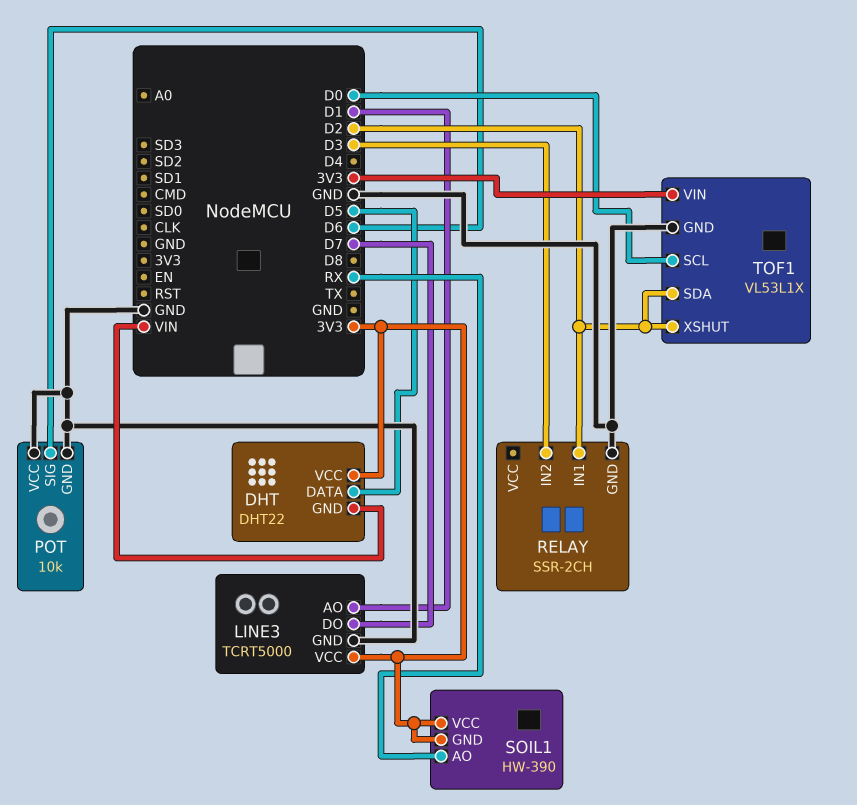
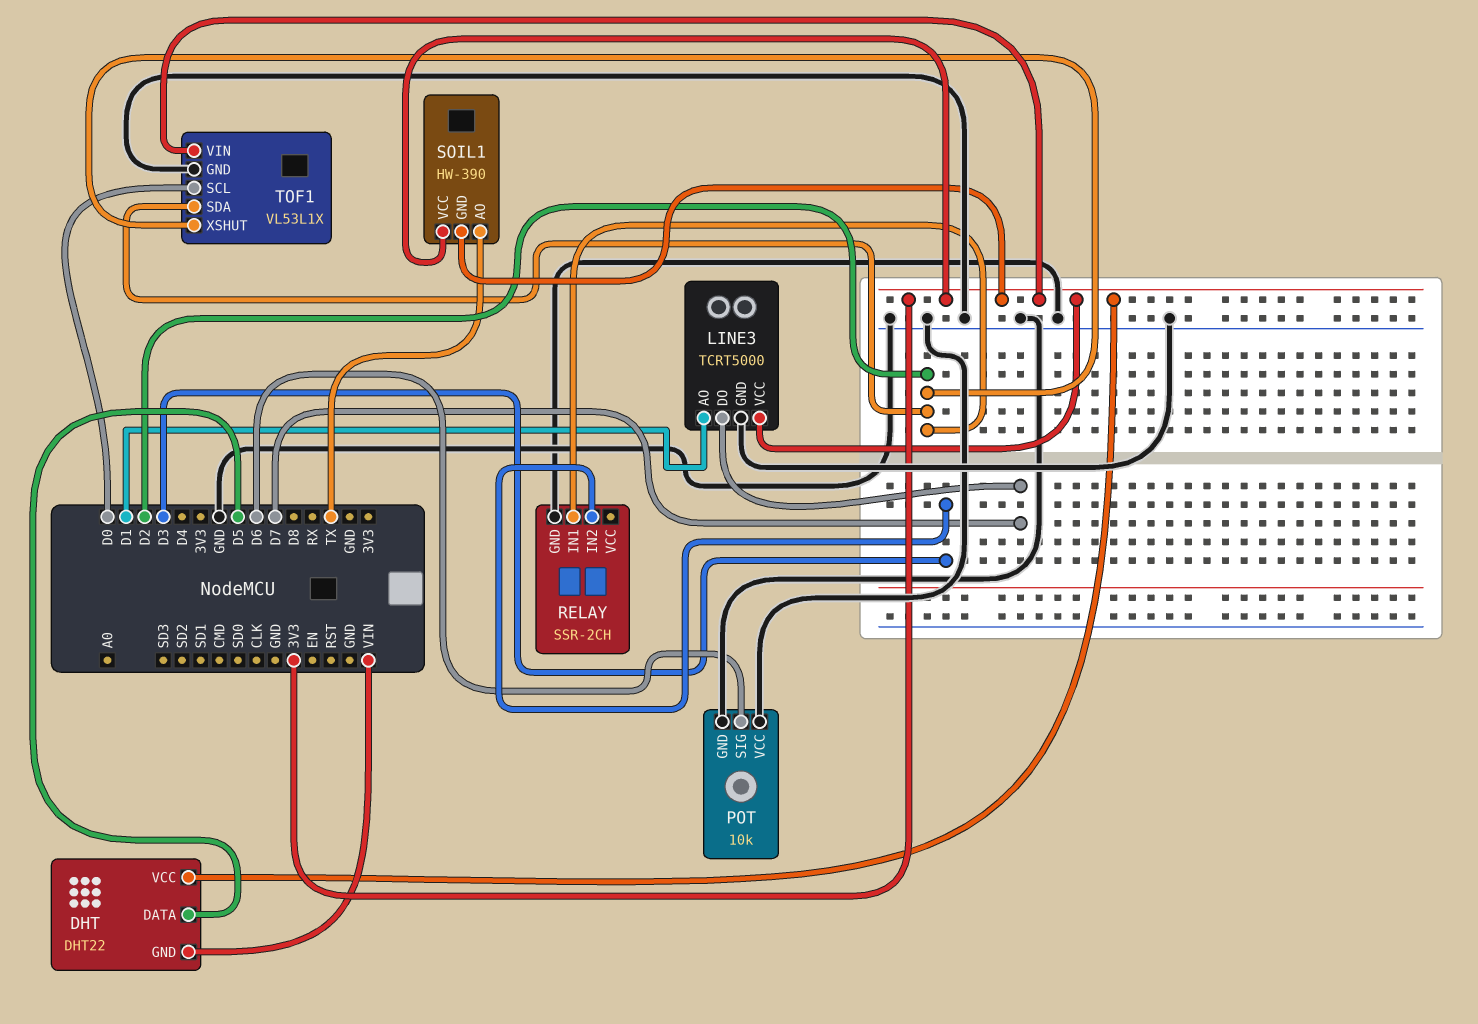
SOIL1 pin AO: RX -> TX

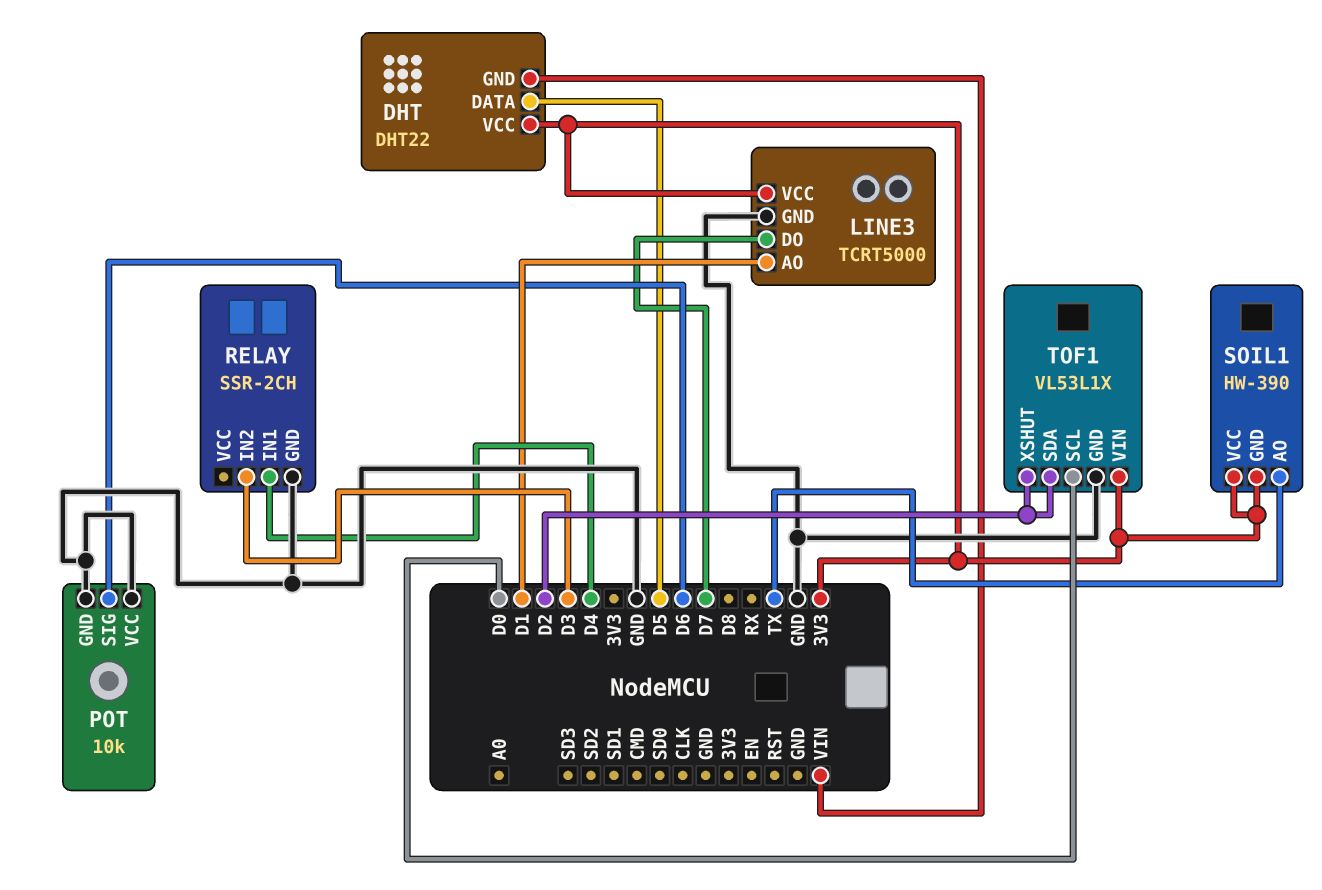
RELAY pin IN1: D2 -> D4

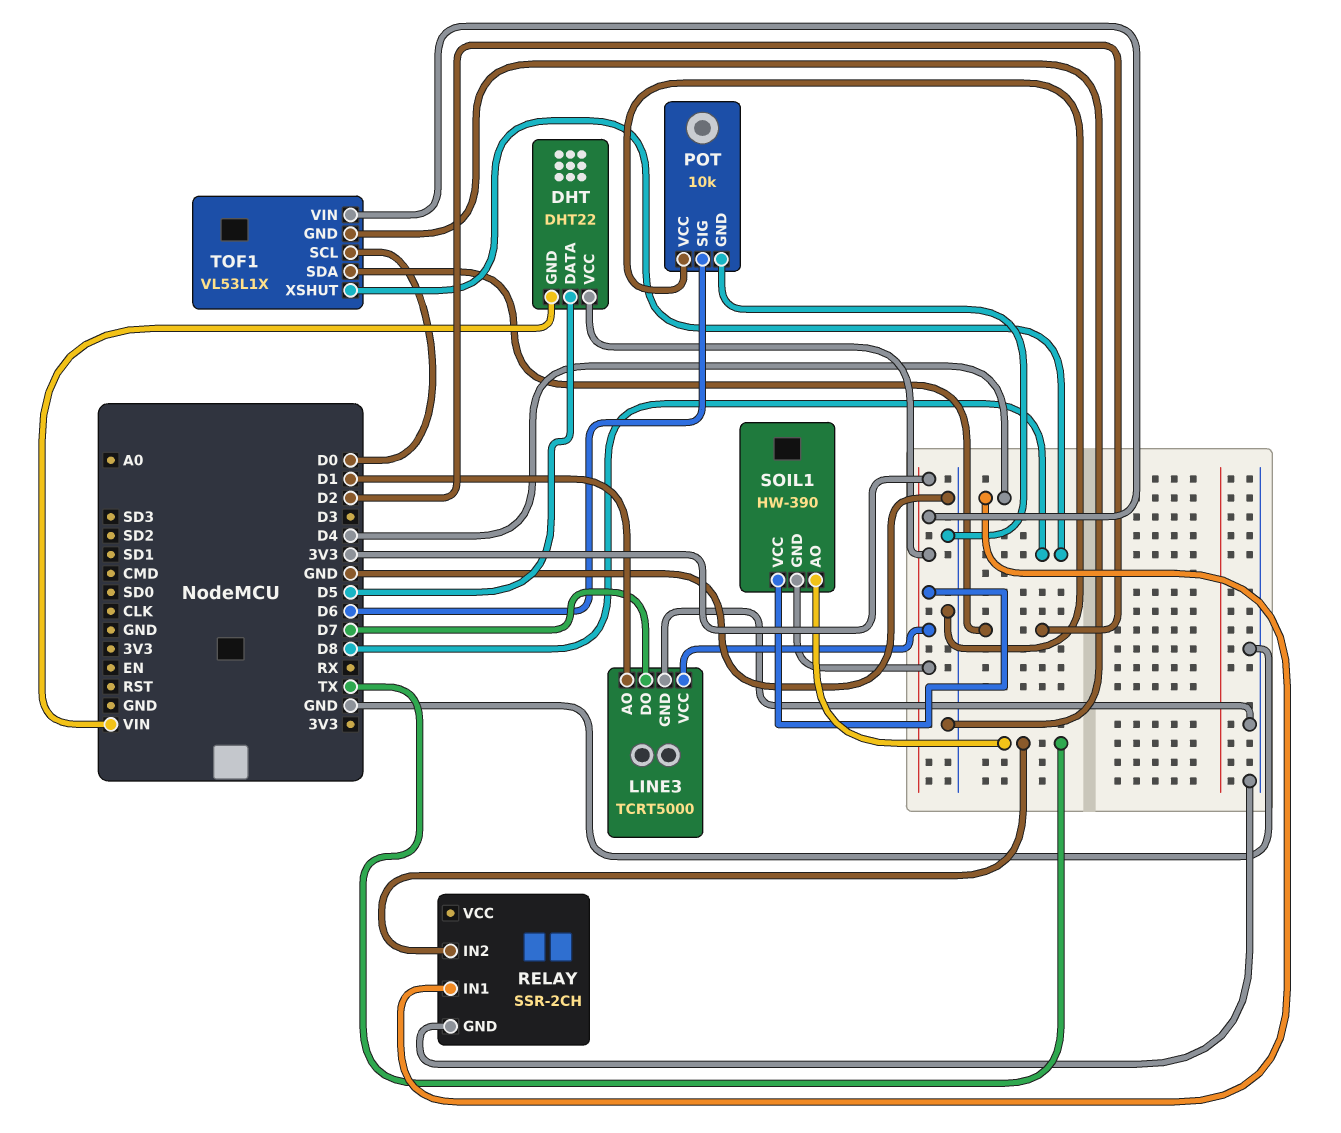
RELAY pin IN2: D3 -> TX
TOF1 pin XSHUT: D2 -> D8

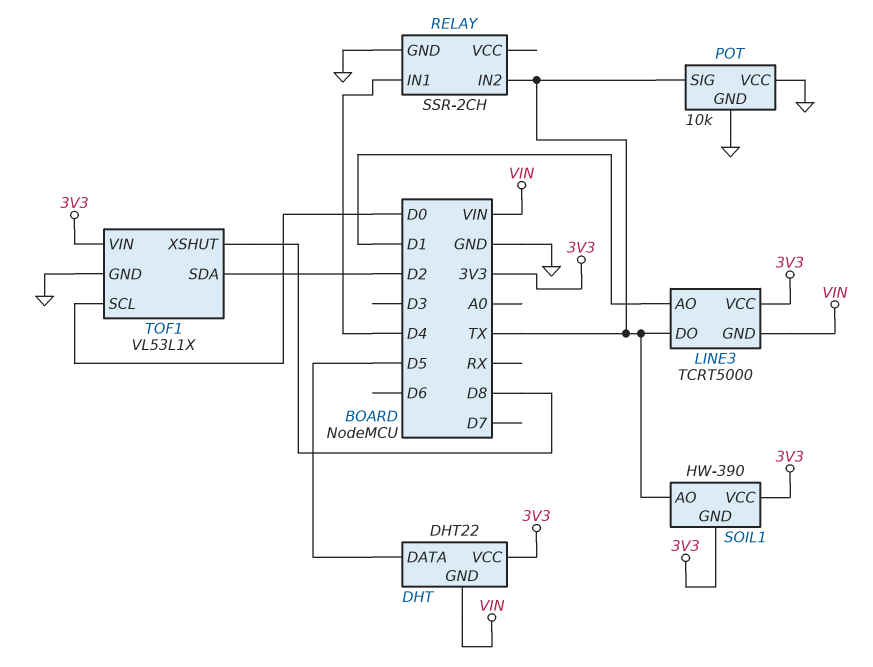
LINE3 pin DO: D7 -> TX
LINE3 pin GND: GND -> VIN
POT pin SIG: D6 -> TX

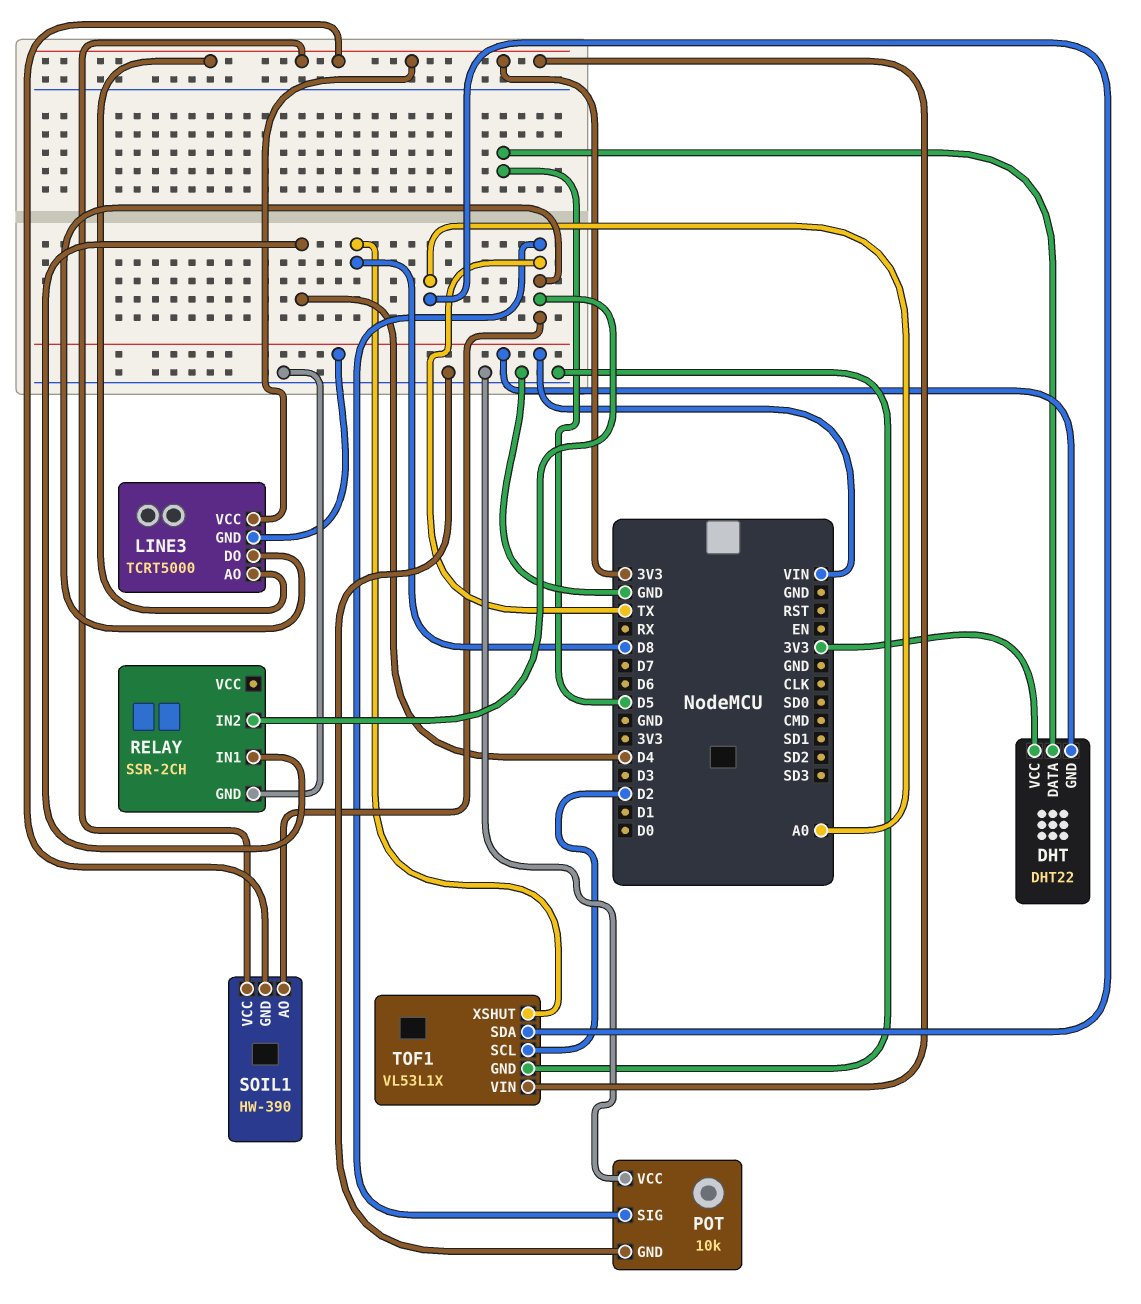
LINE3 pin AO: D1 -> 3V3
TOF1 pin SCL: D0 -> D2
TOF1 pin SDA: D2 -> A0

